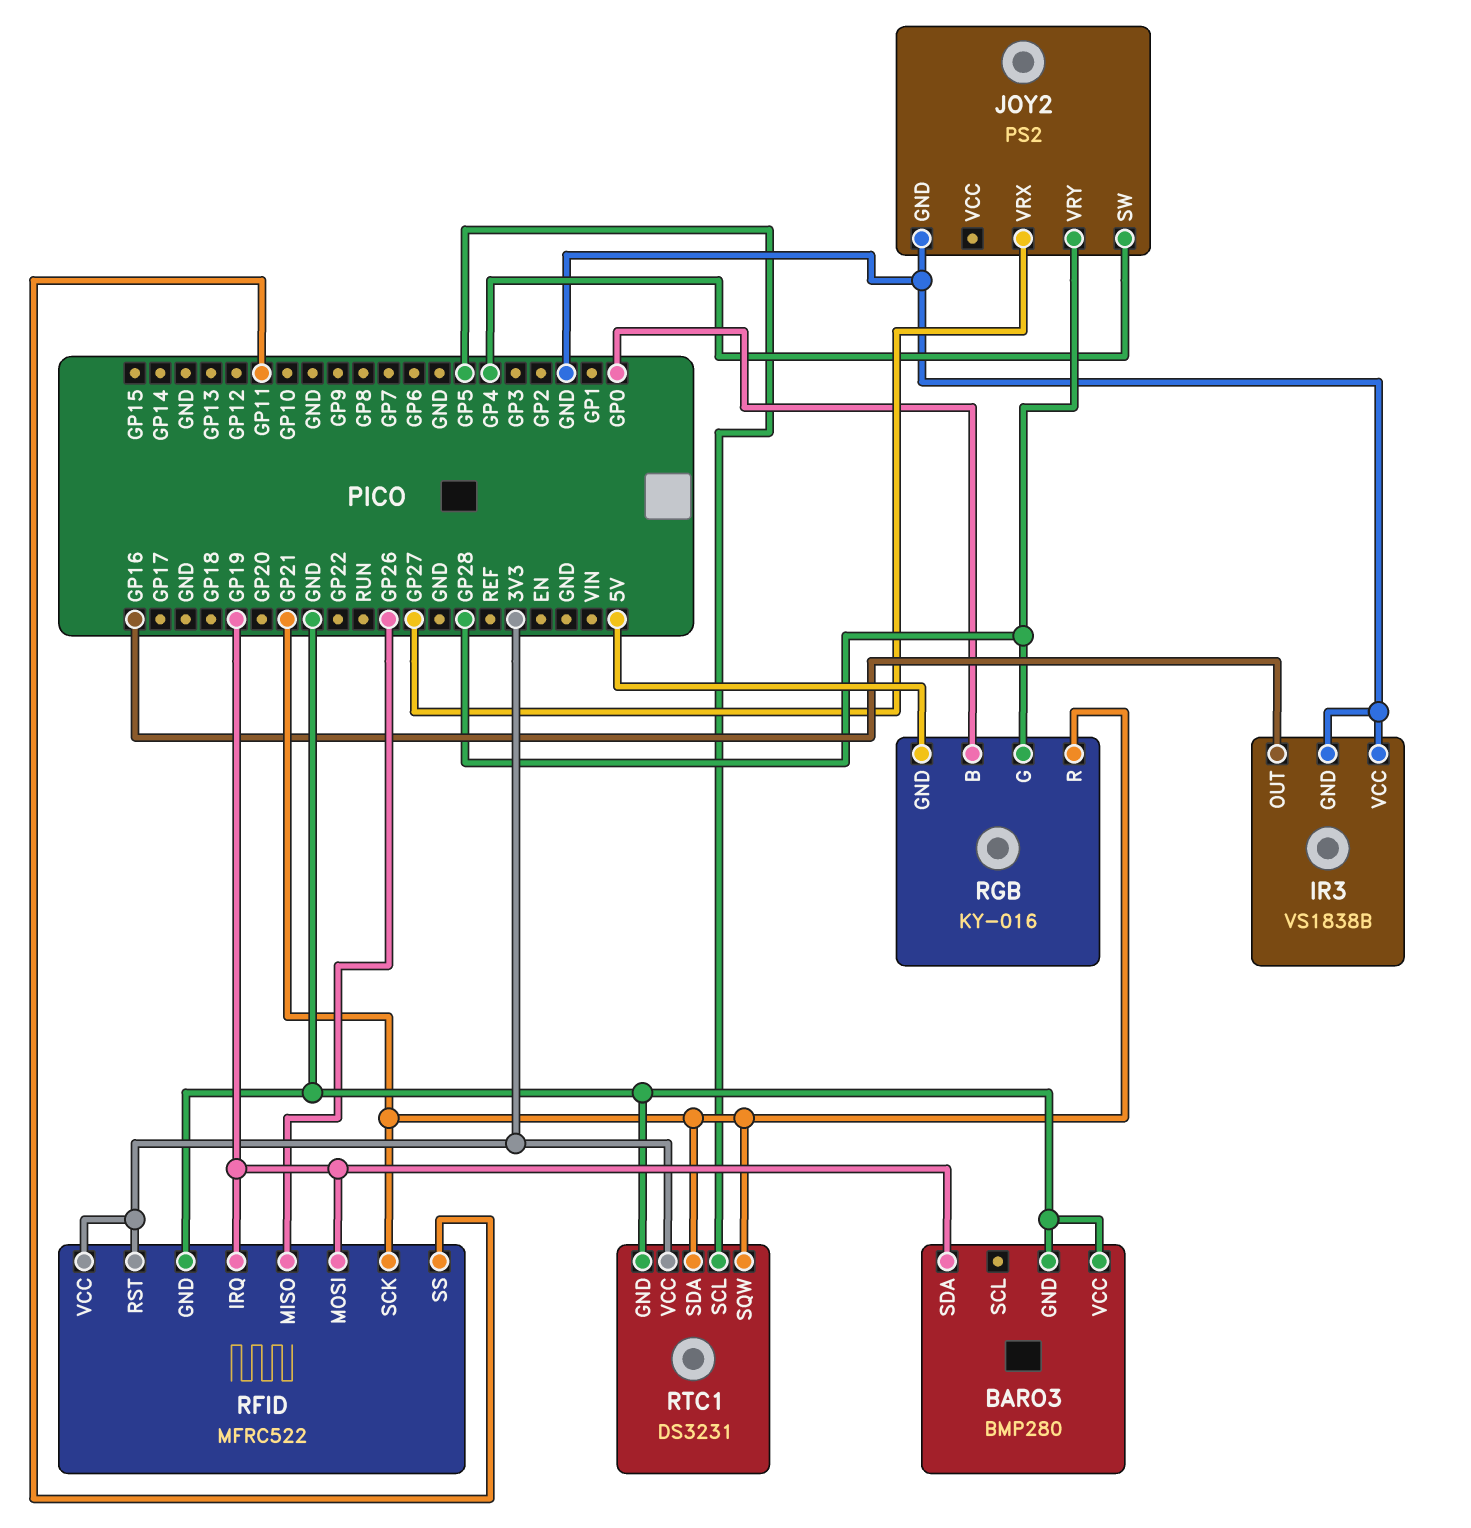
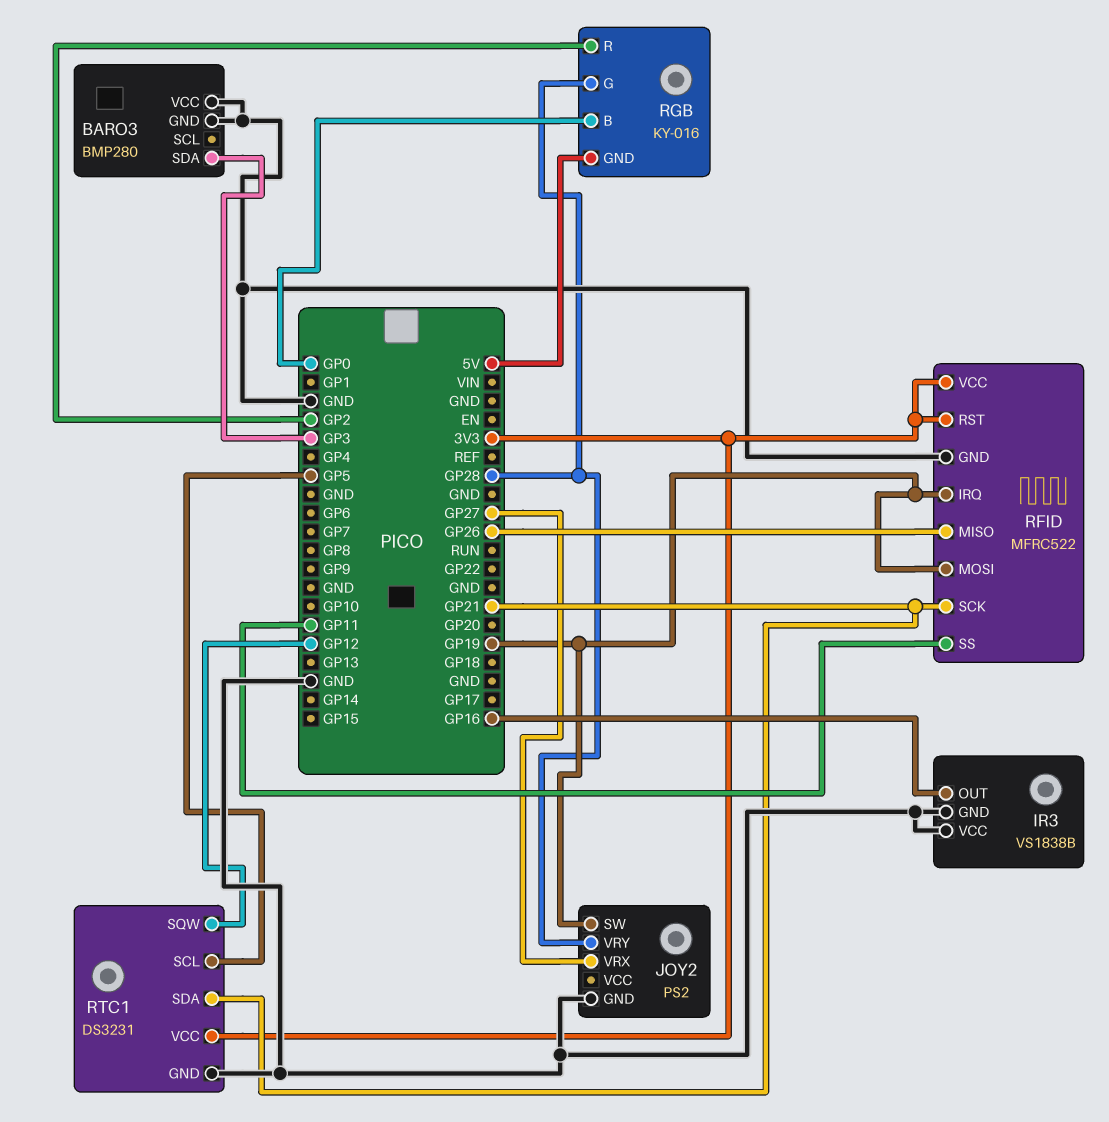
BARO3 pin SDA: GP19 -> GP3
JOY2 pin SW: GP4 -> GP19
RGB pin R: GP21 -> GP2
RTC1 pin SQW: GP21 -> GP12

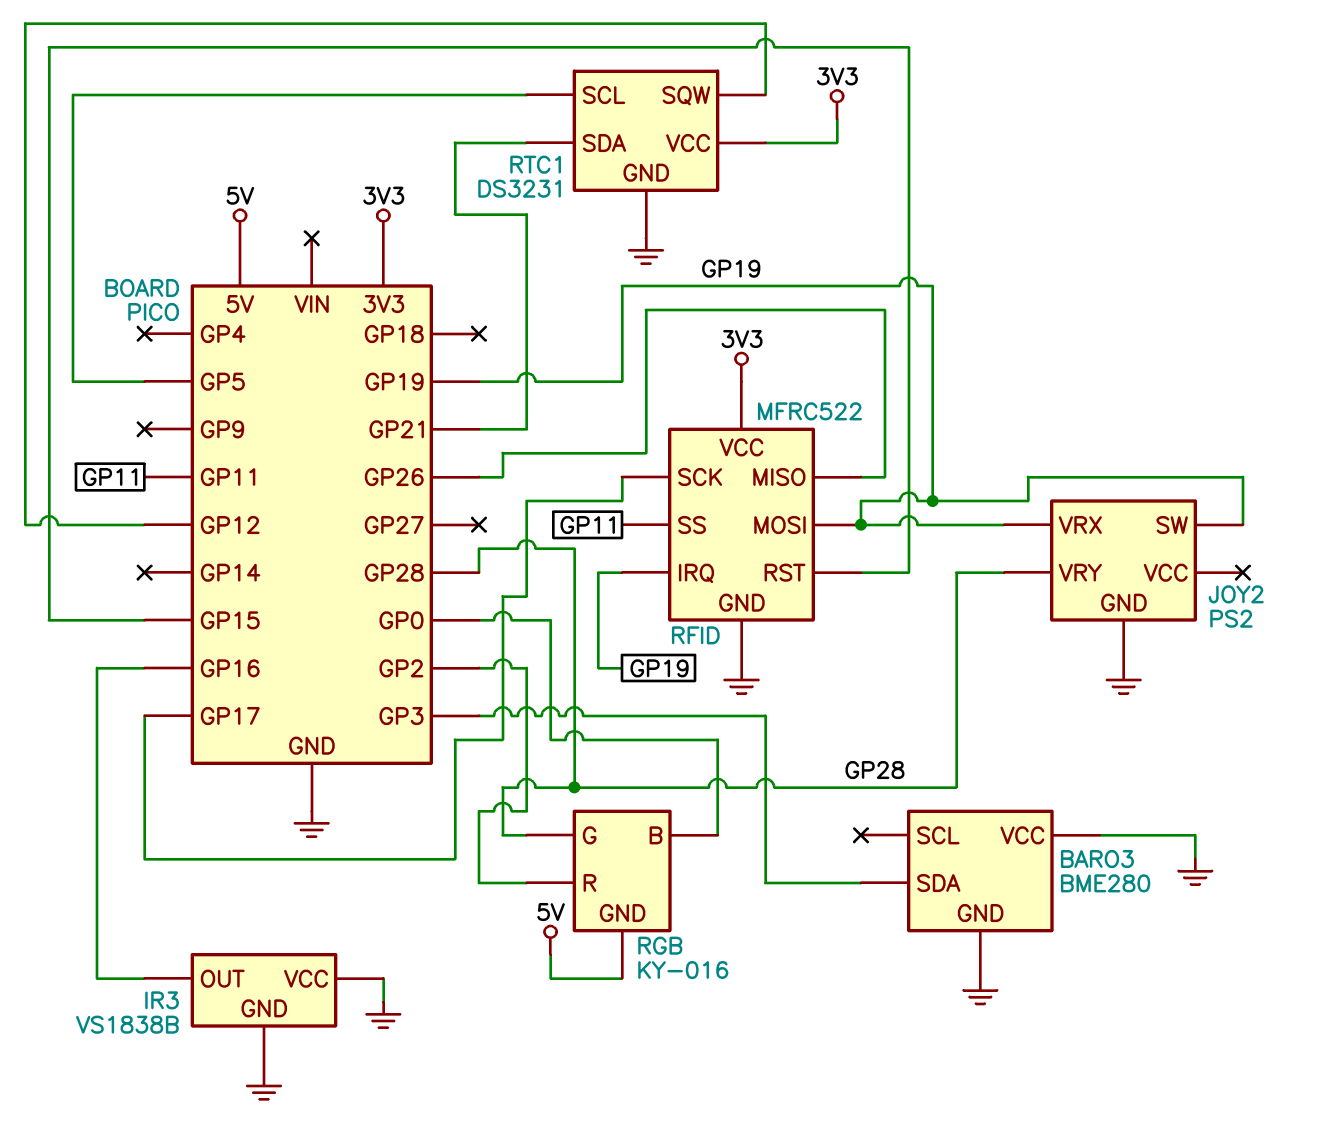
BARO3: BMP280 -> BME280
JOY2 pin VRX: GP27 -> GP19
RFID pin RST: 3V3 -> GP15
RFID pin SCK: GP21 -> GP17

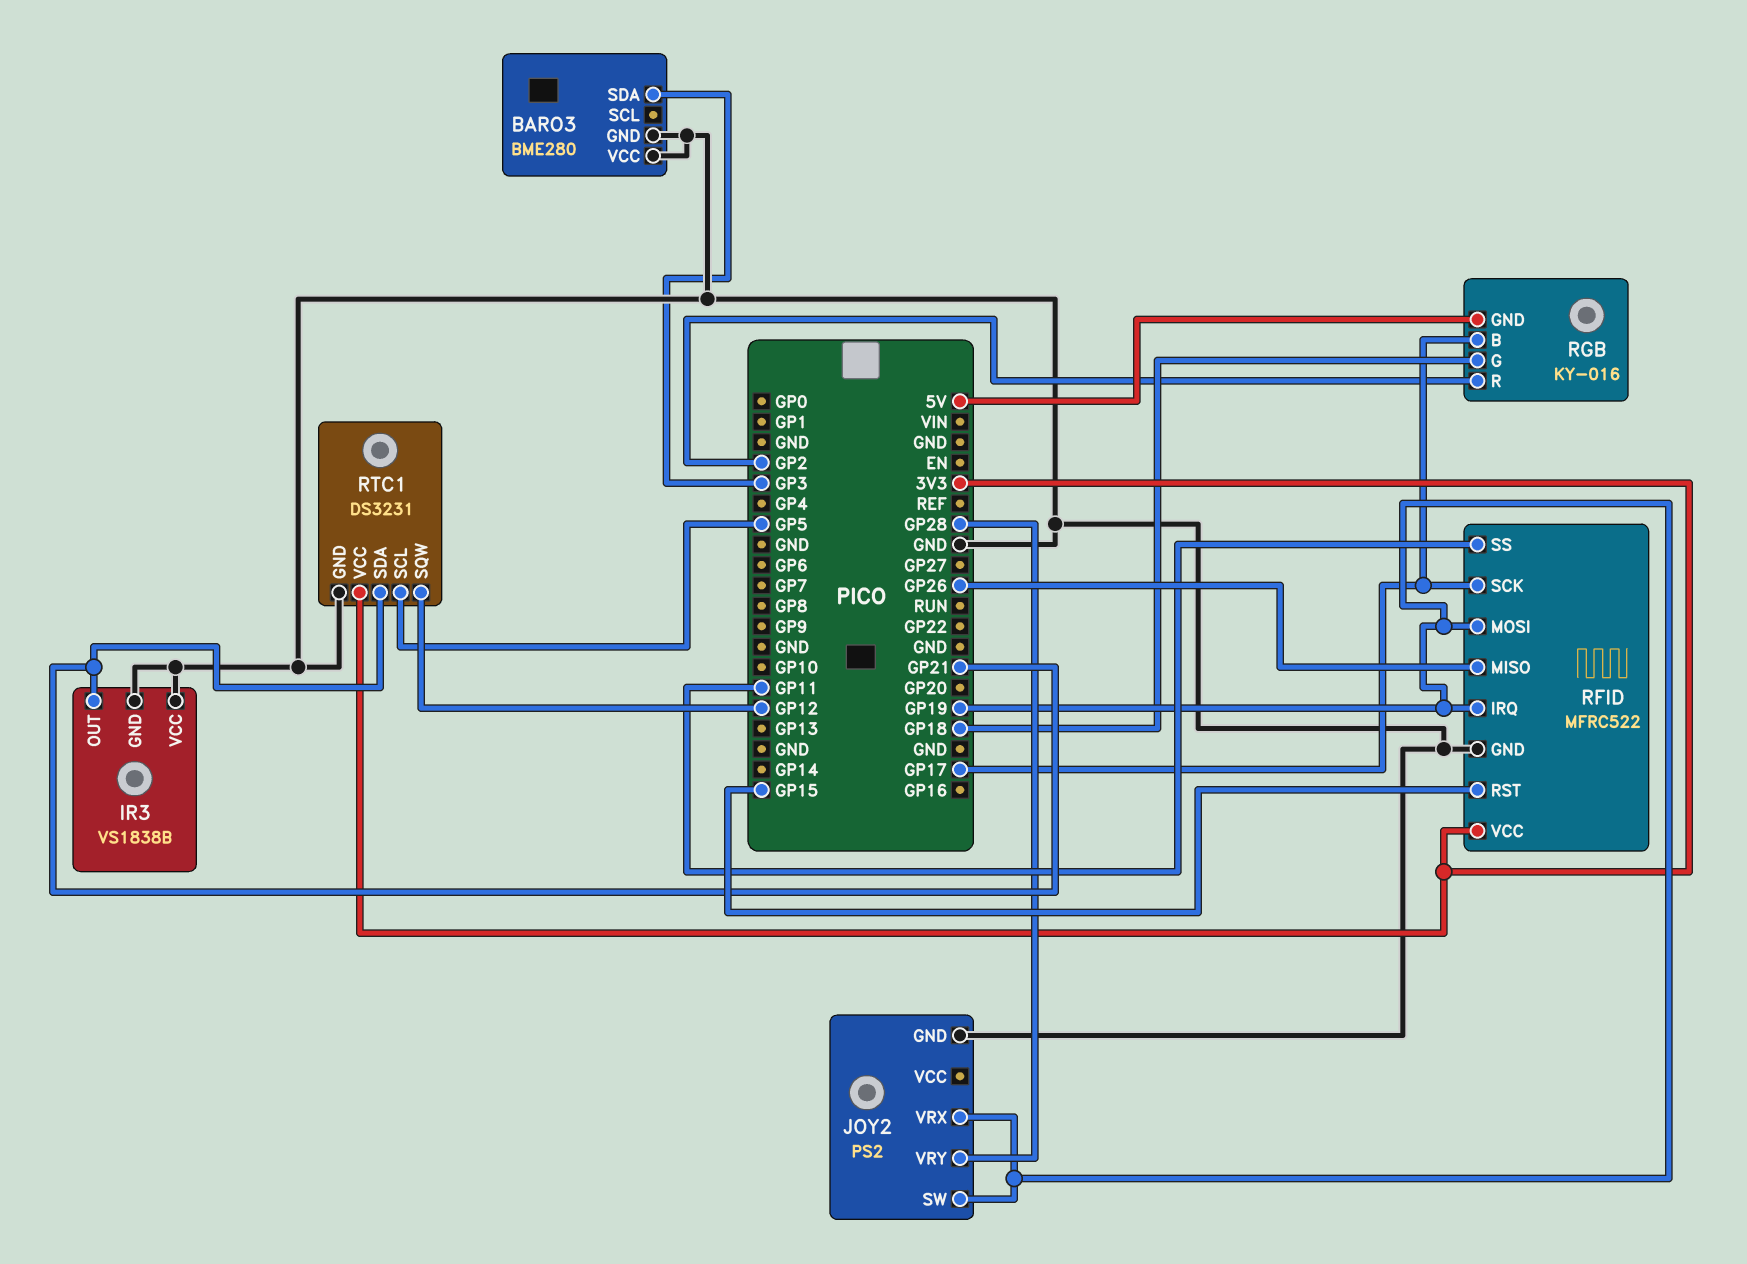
IR3 pin OUT: GP16 -> GP21
RGB pin B: GP0 -> GP17
RGB pin G: GP28 -> GP18

